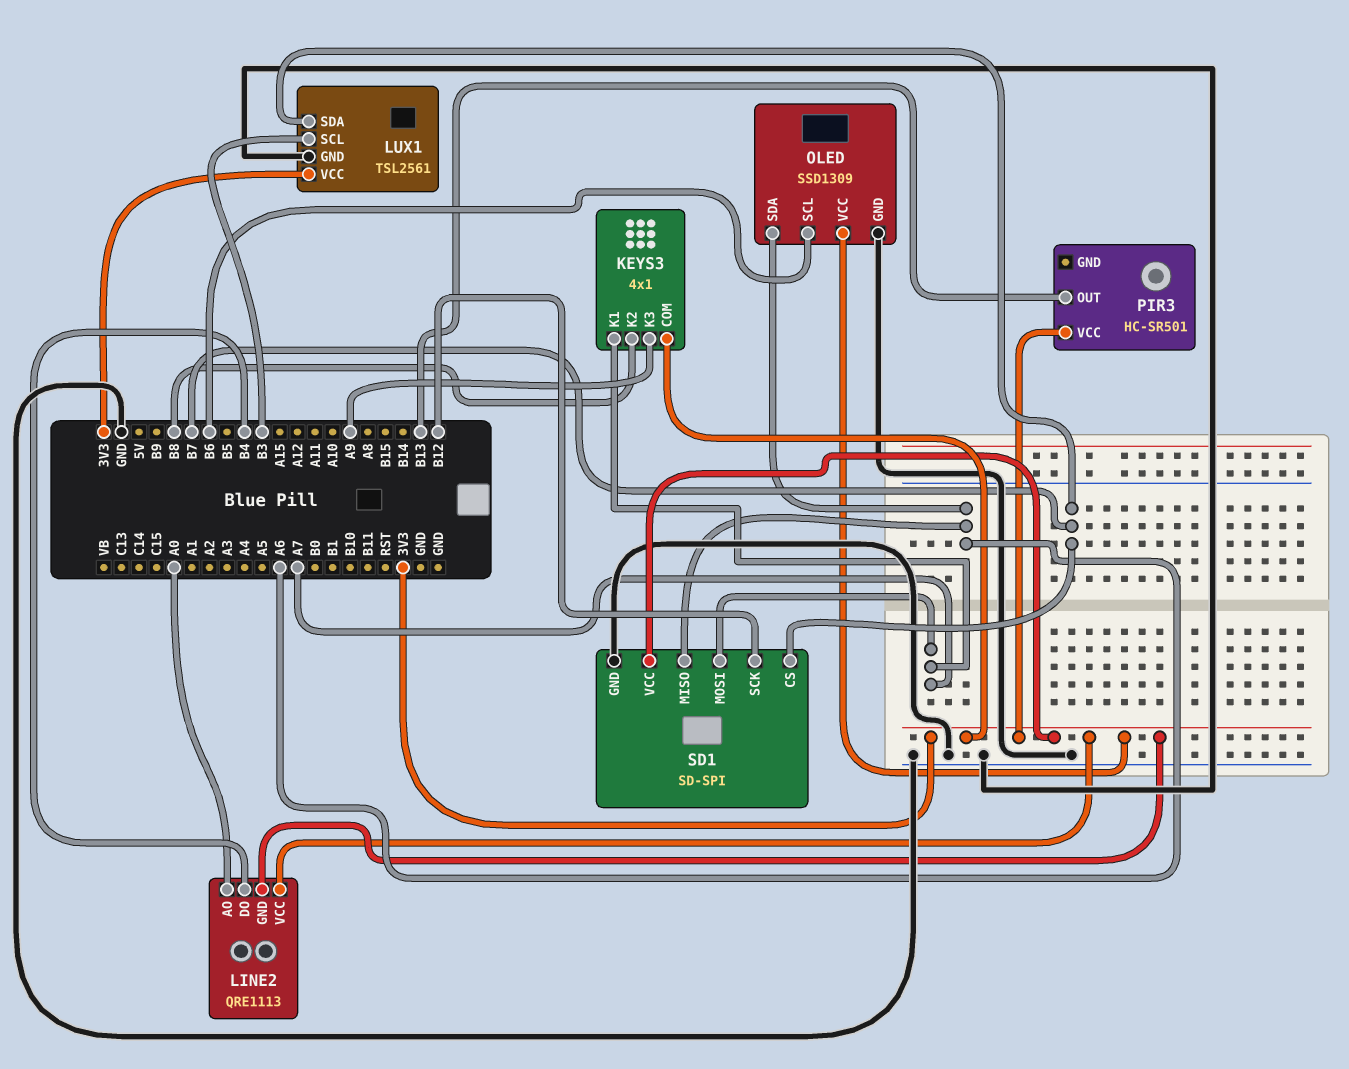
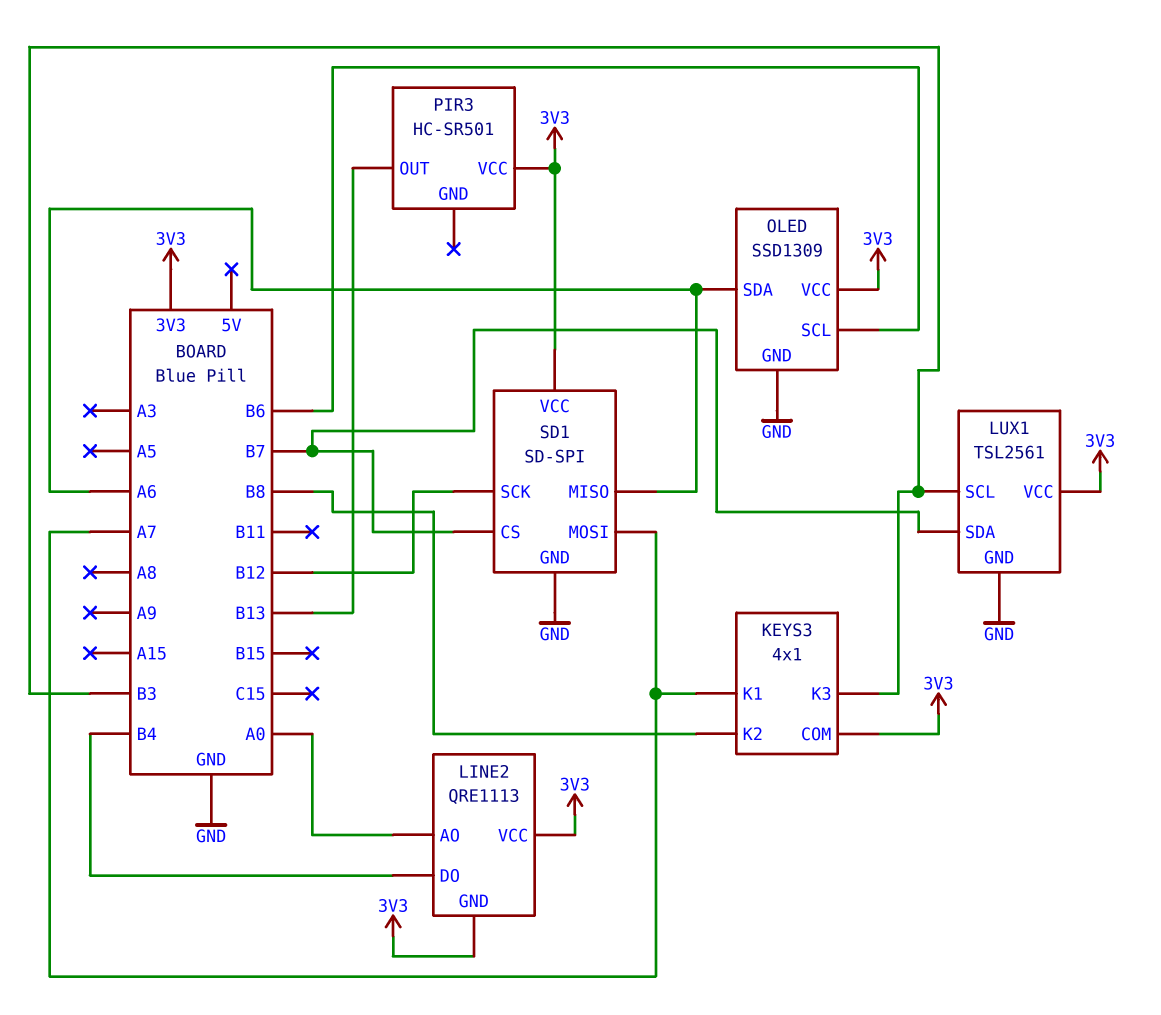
KEYS3 pin K3: A9 -> B3

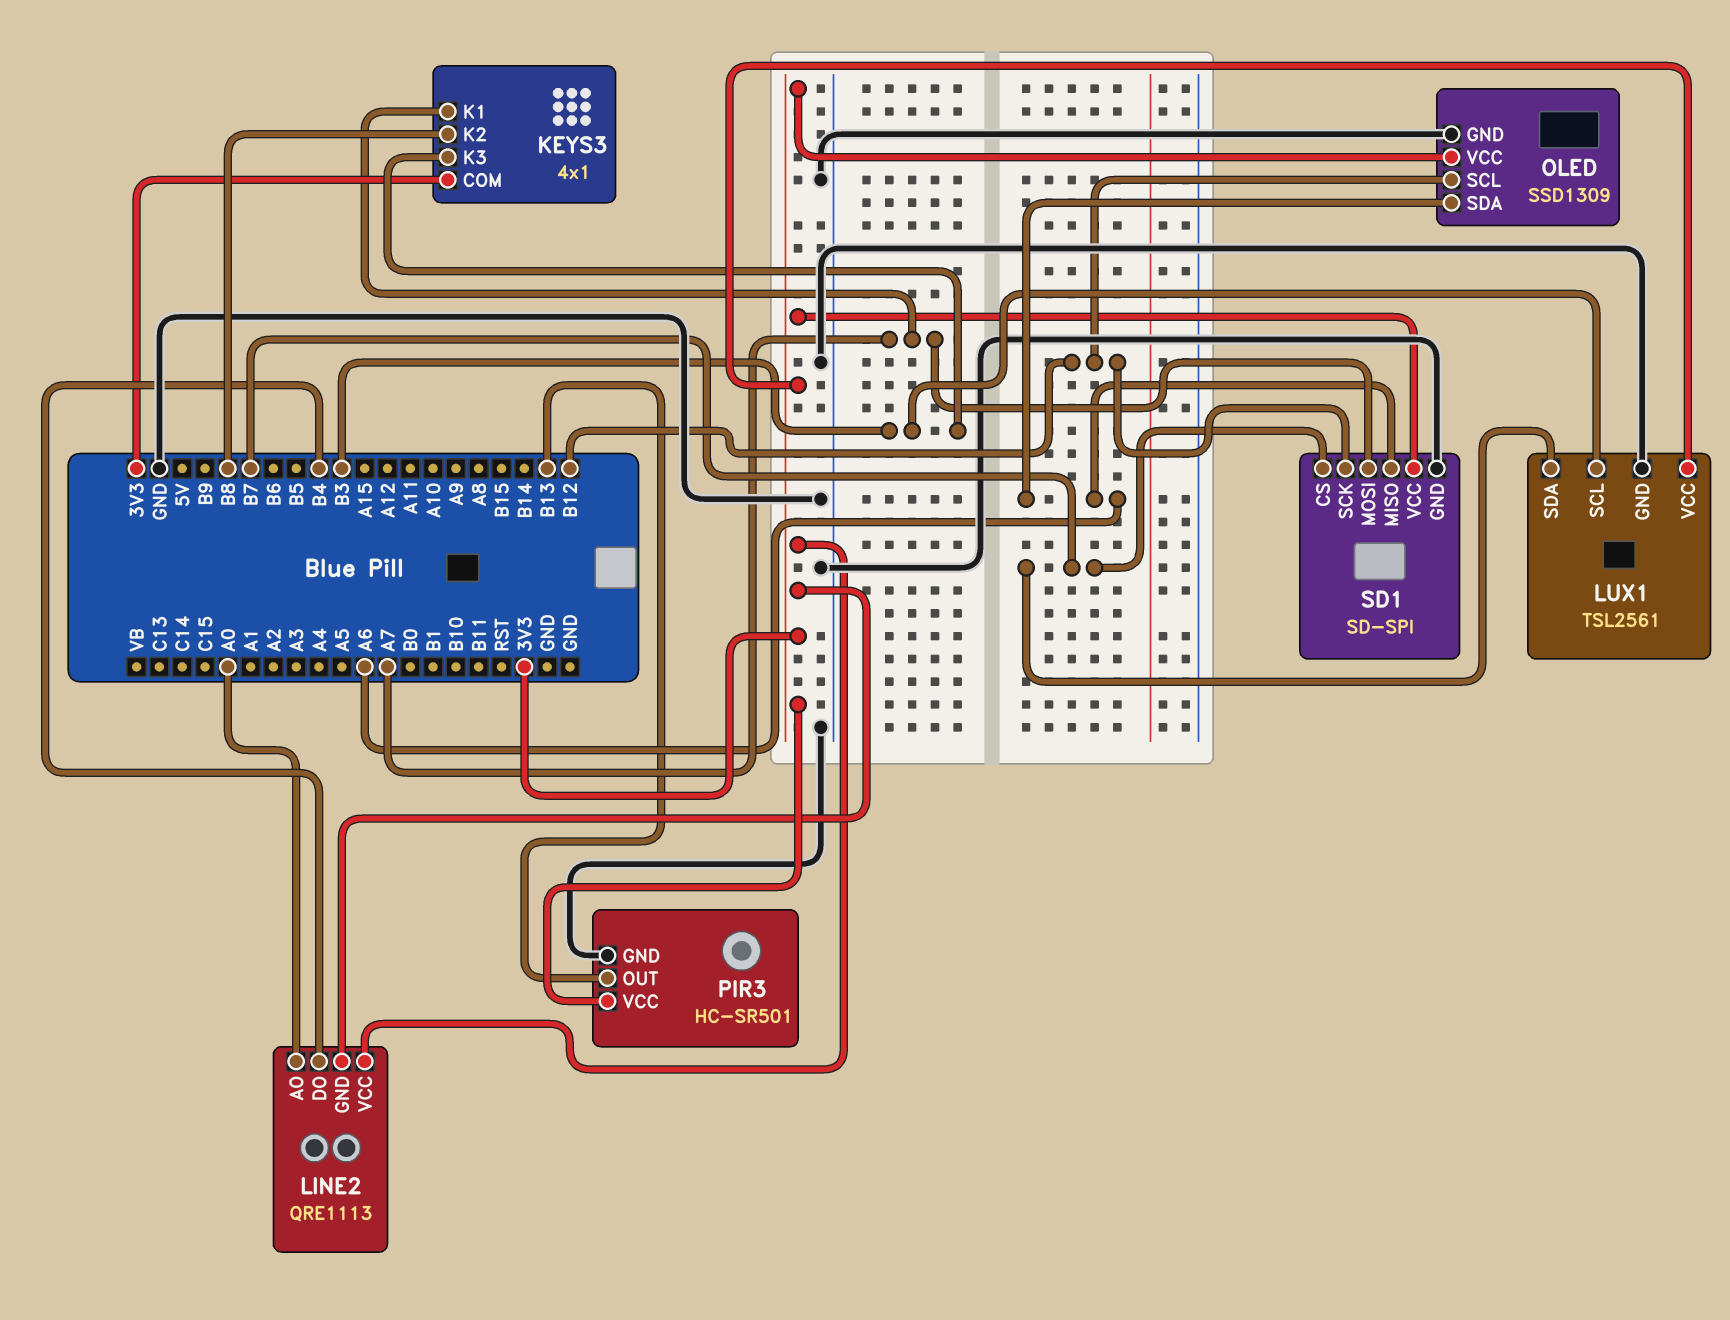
OLED pin SCL: B6 -> B12
PIR3 pin GND: none -> GND

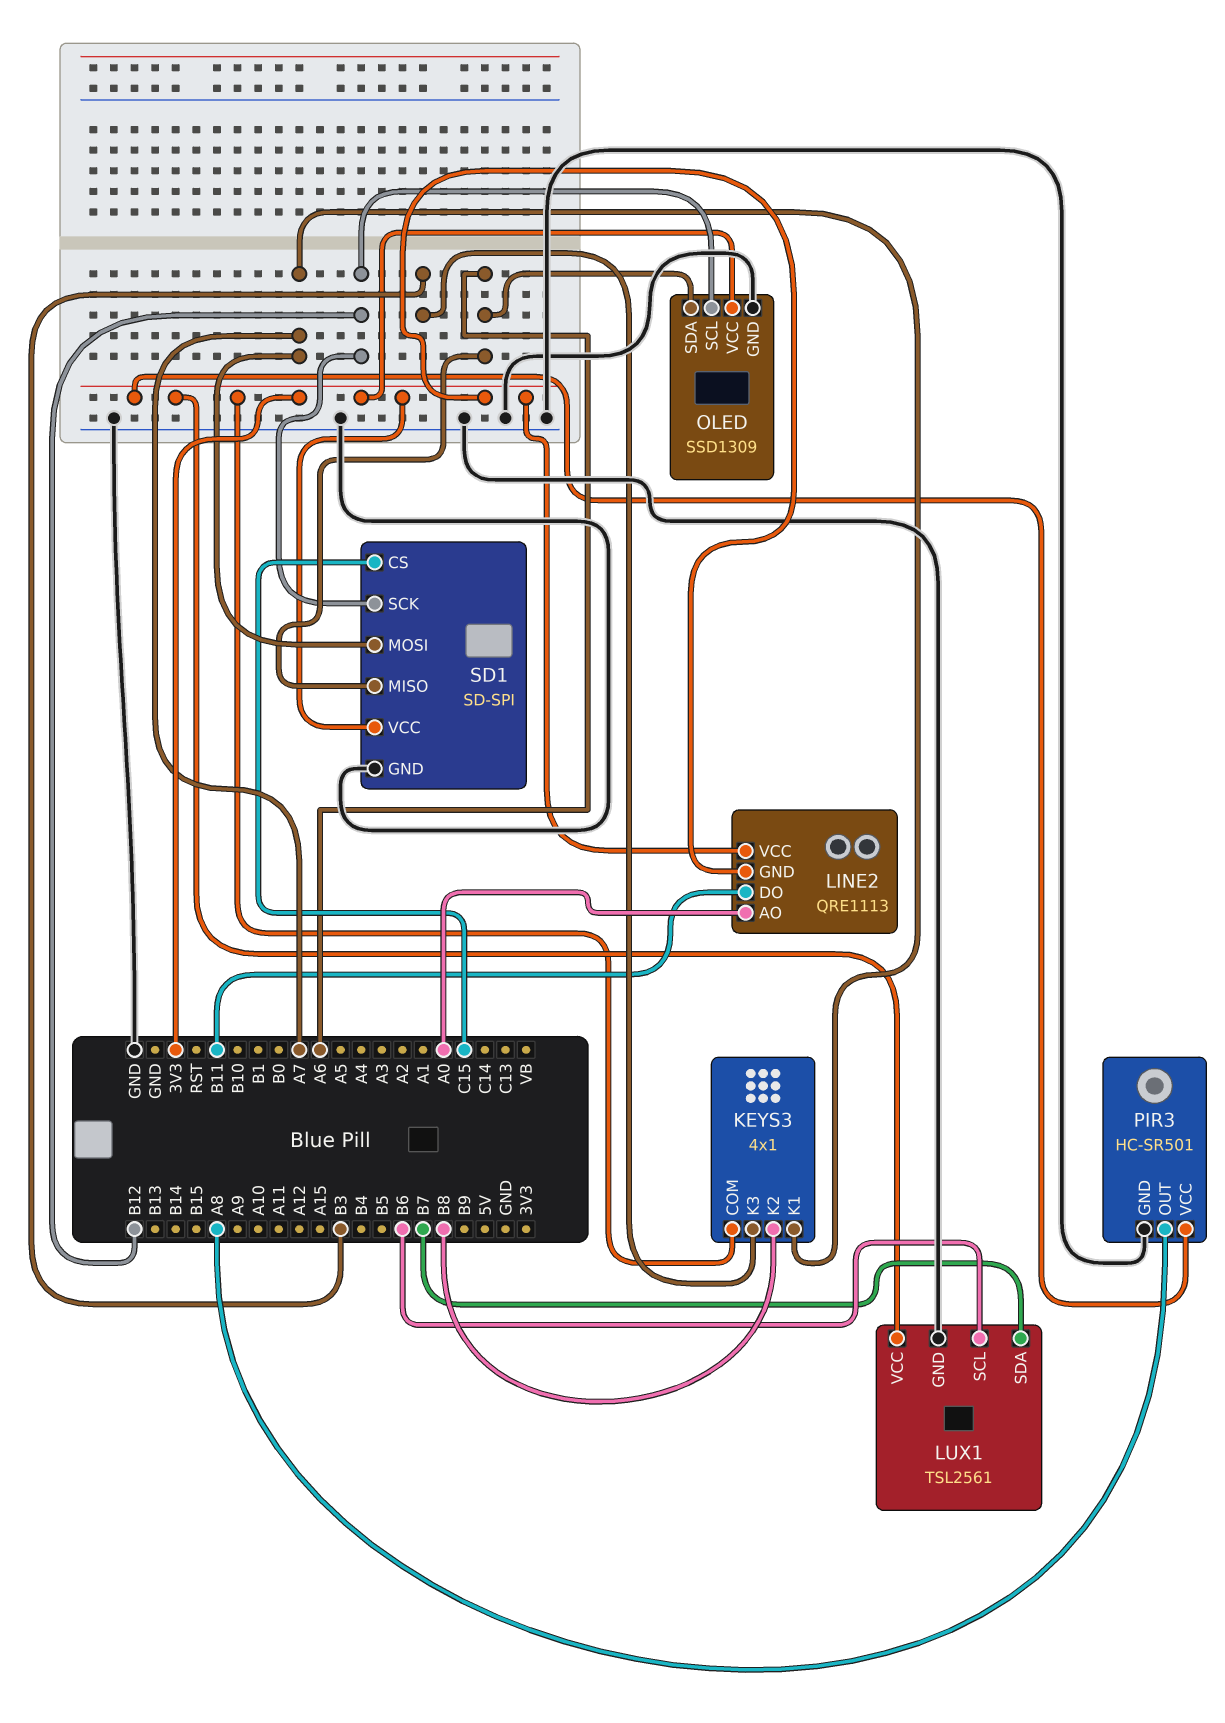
LINE2 pin DO: B4 -> B11
LUX1 pin SCL: B3 -> B6
PIR3 pin OUT: B13 -> A8
SD1 pin CS: B7 -> C15

